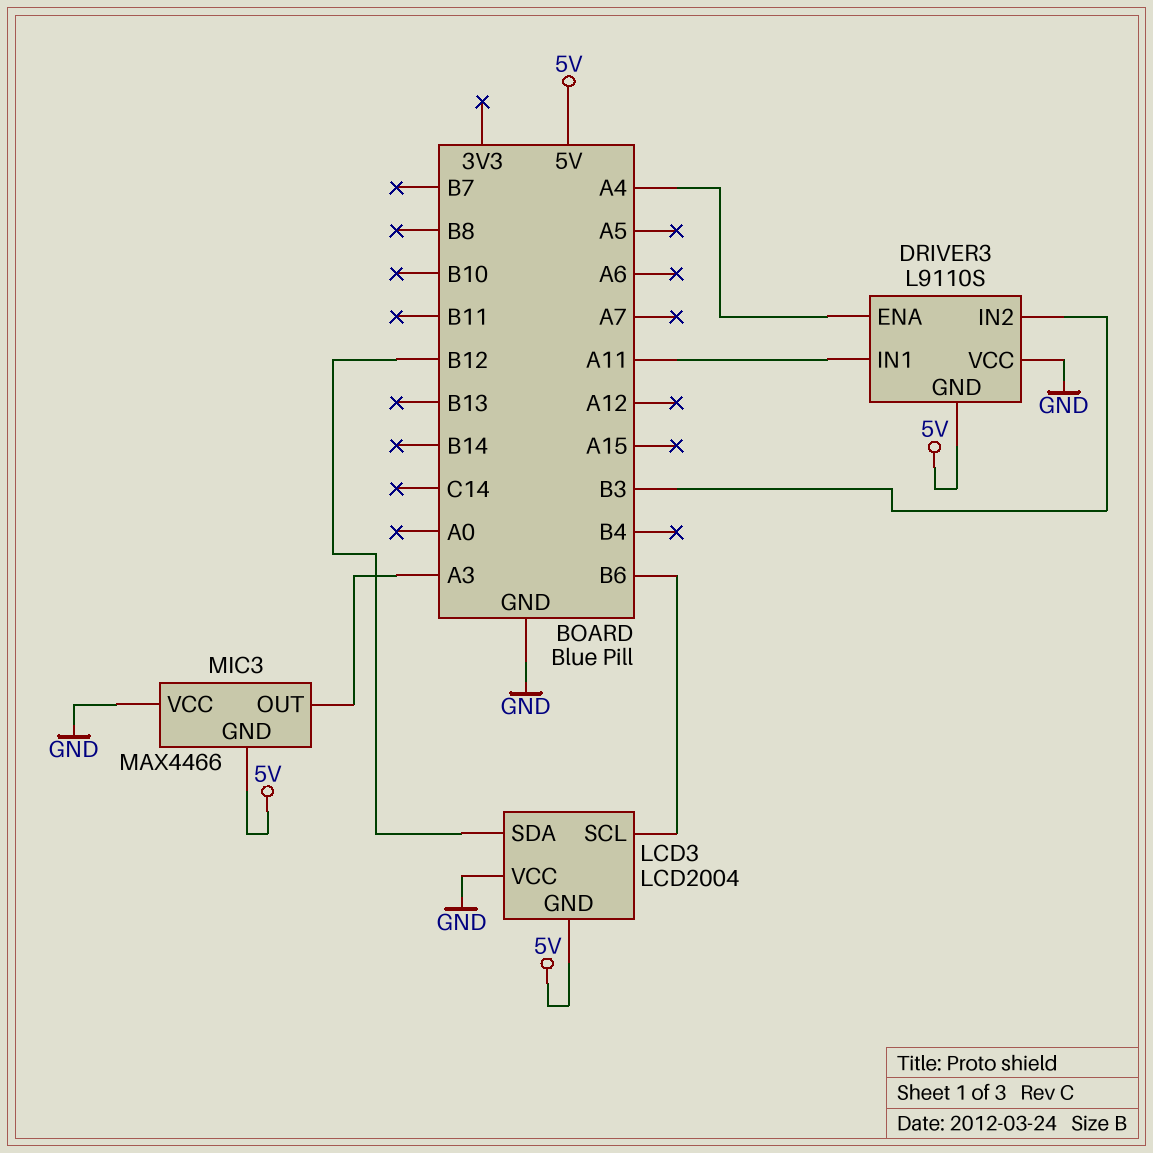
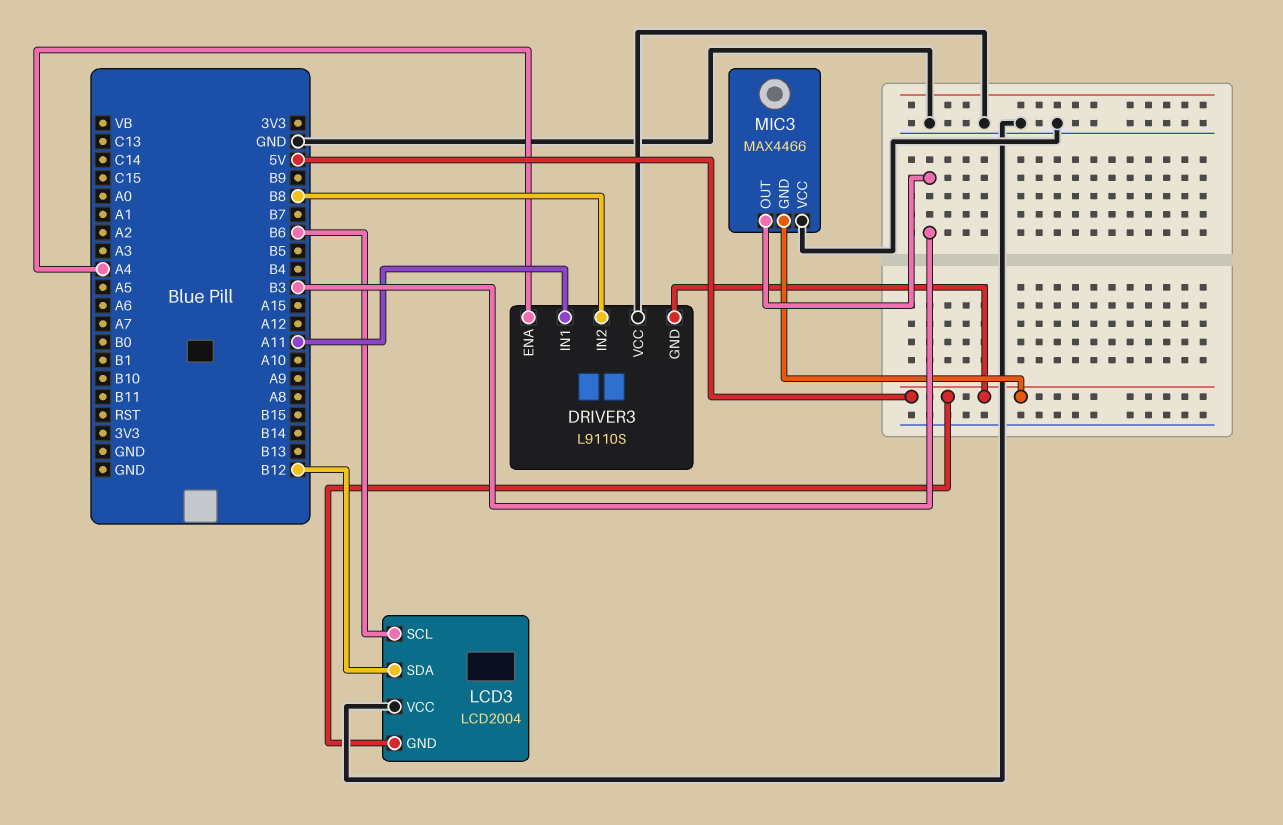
DRIVER3 pin IN2: B3 -> B8
MIC3 pin OUT: A3 -> B3

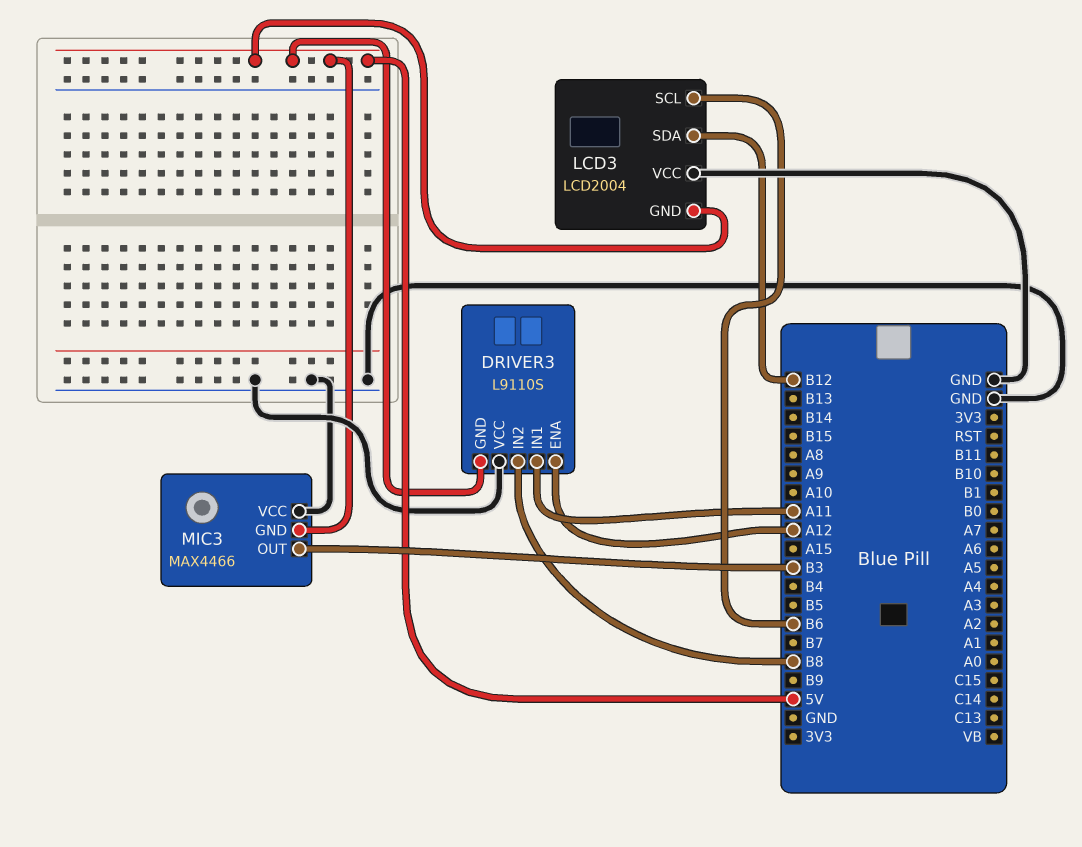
DRIVER3 pin ENA: A4 -> A12

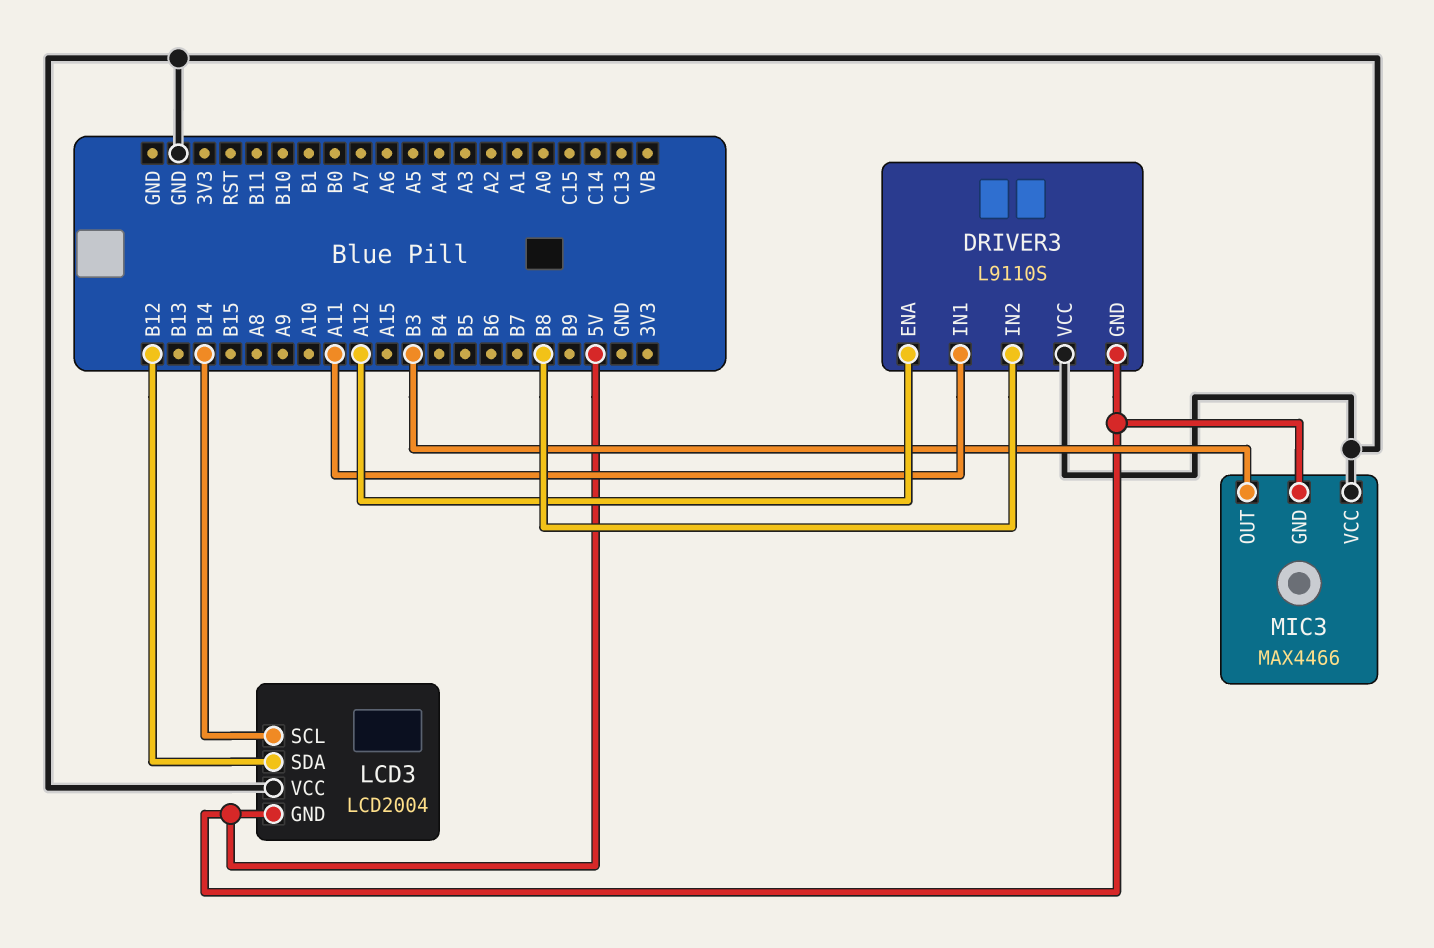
LCD3 pin SCL: B6 -> B14

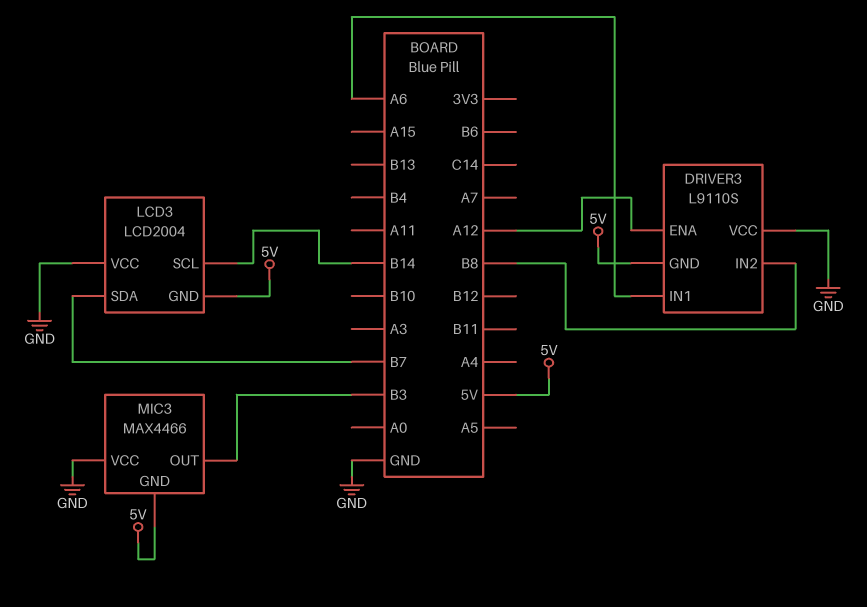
DRIVER3 pin IN1: A11 -> A6
LCD3 pin SDA: B12 -> B7

